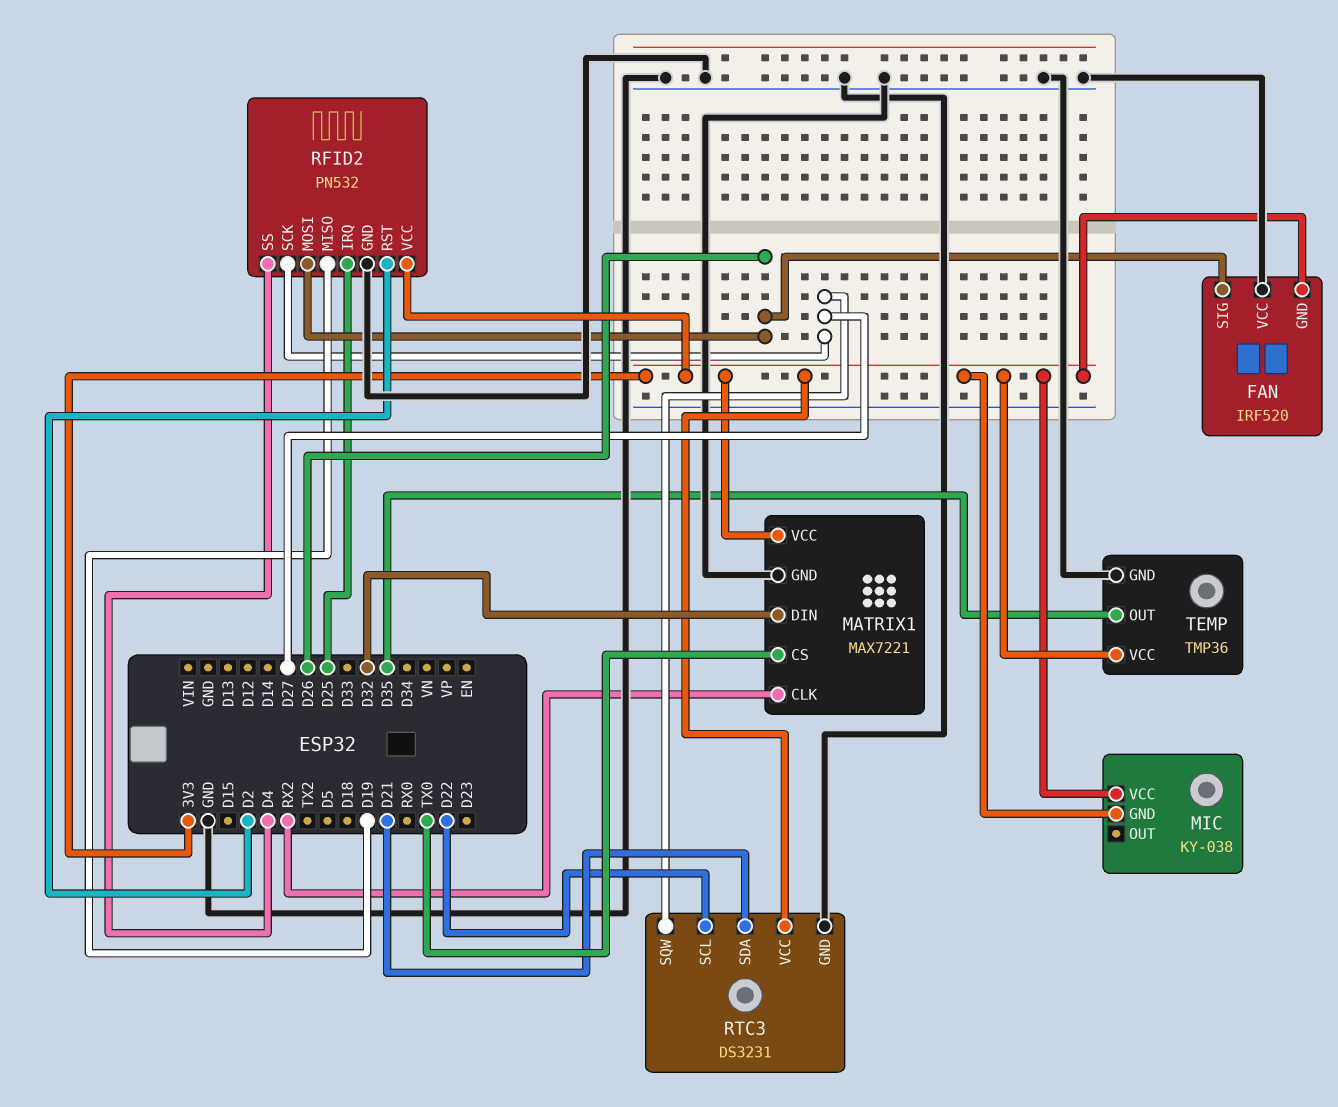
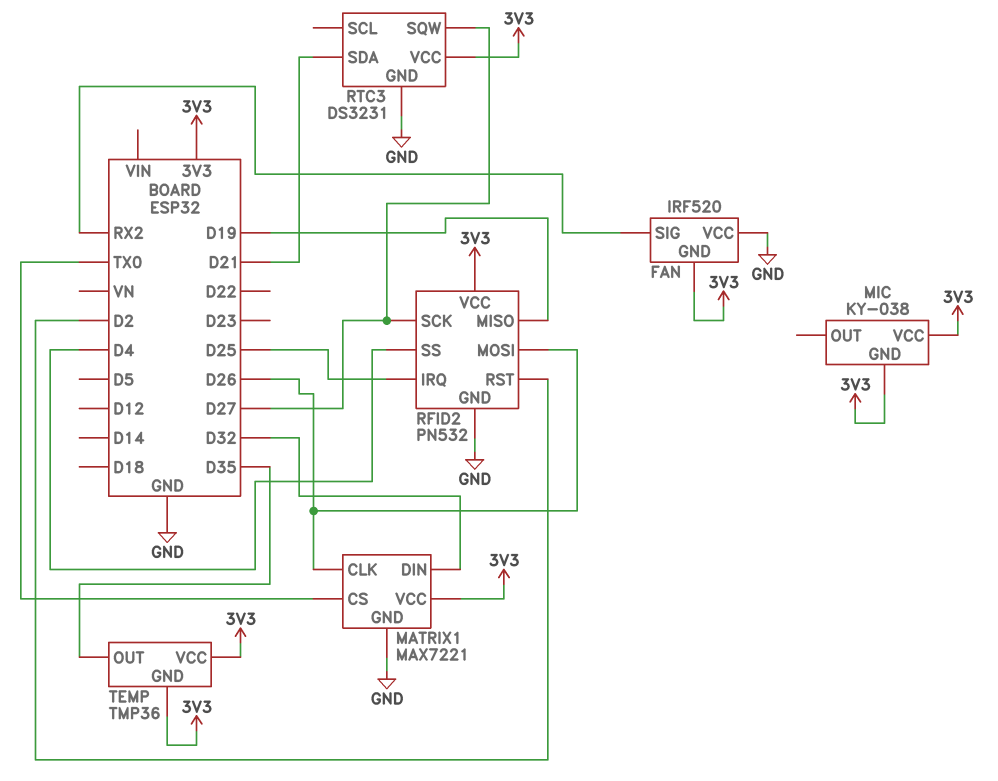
FAN pin SIG: D26 -> RX2
MATRIX1 pin CLK: RX2 -> D26
RTC3 pin SCL: D22 -> none
TEMP pin GND: GND -> 3V3

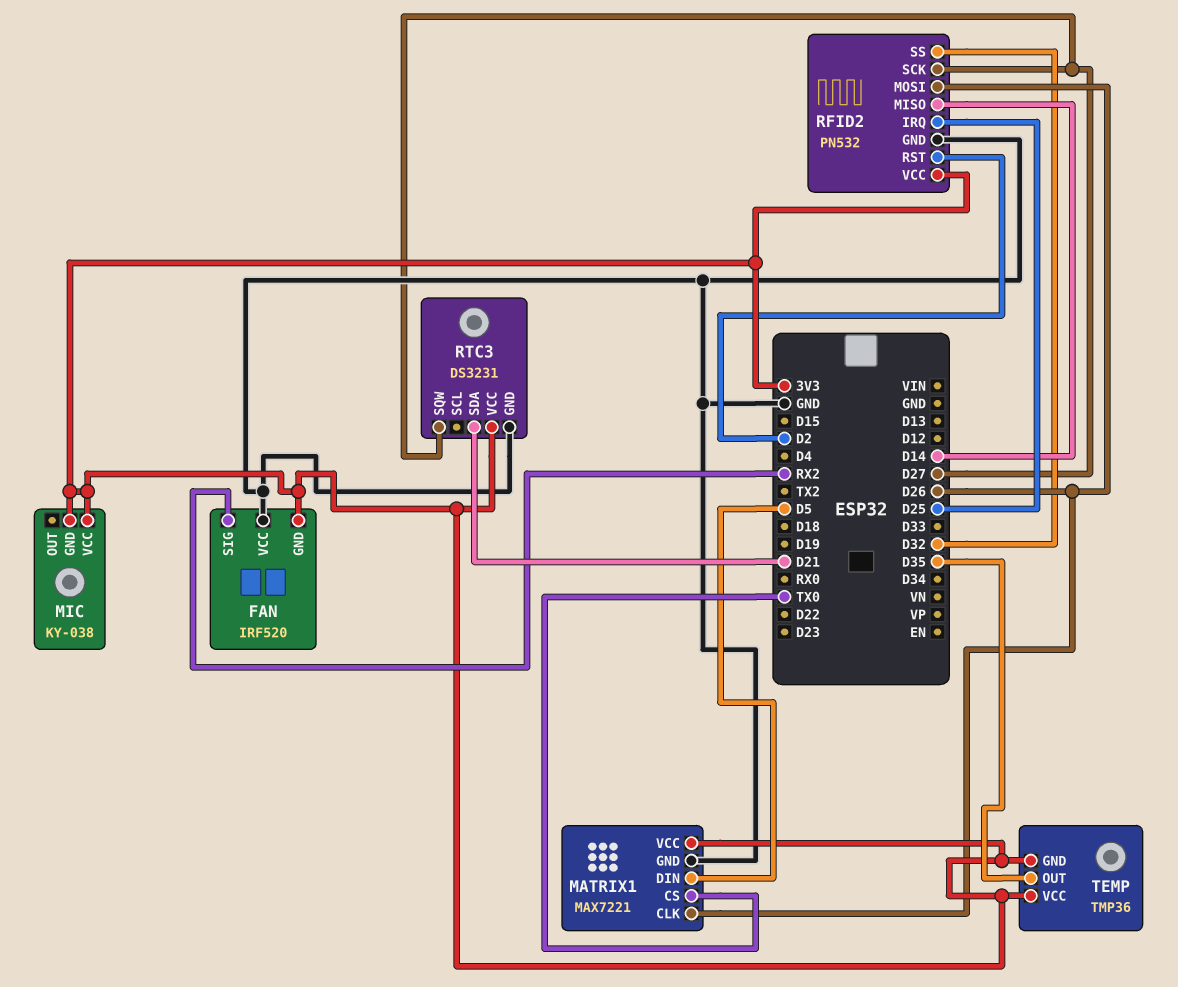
MATRIX1 pin DIN: D32 -> D5
RFID2 pin MISO: D19 -> D14
RFID2 pin SS: D4 -> D32

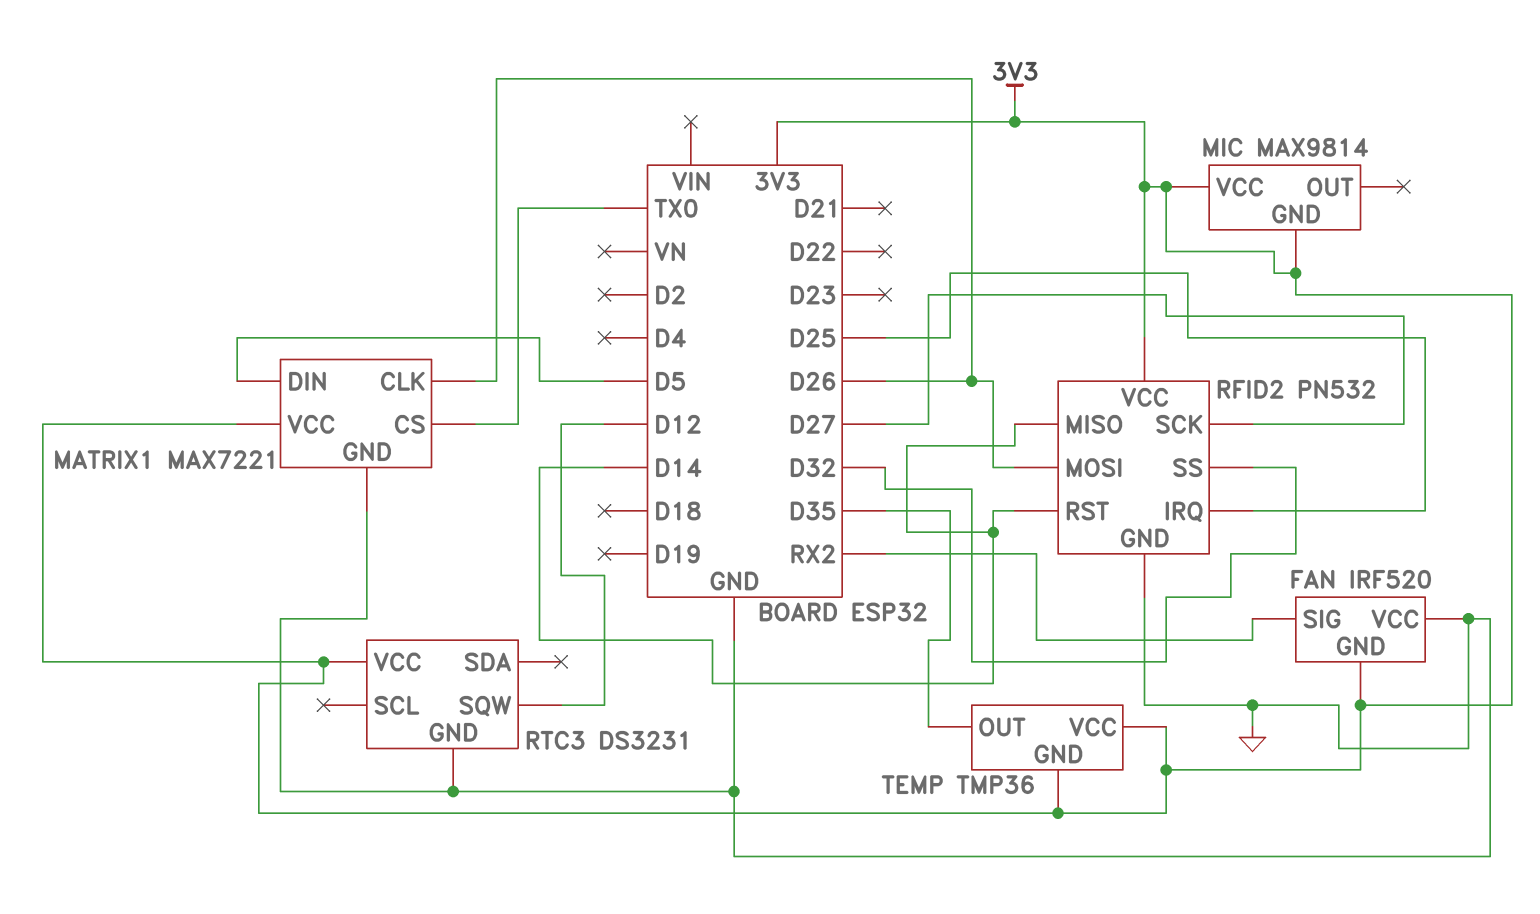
MIC: KY-038 -> MAX9814
RFID2 pin RST: D2 -> D14
RTC3 pin SDA: D21 -> none
RTC3 pin SQW: D27 -> D12

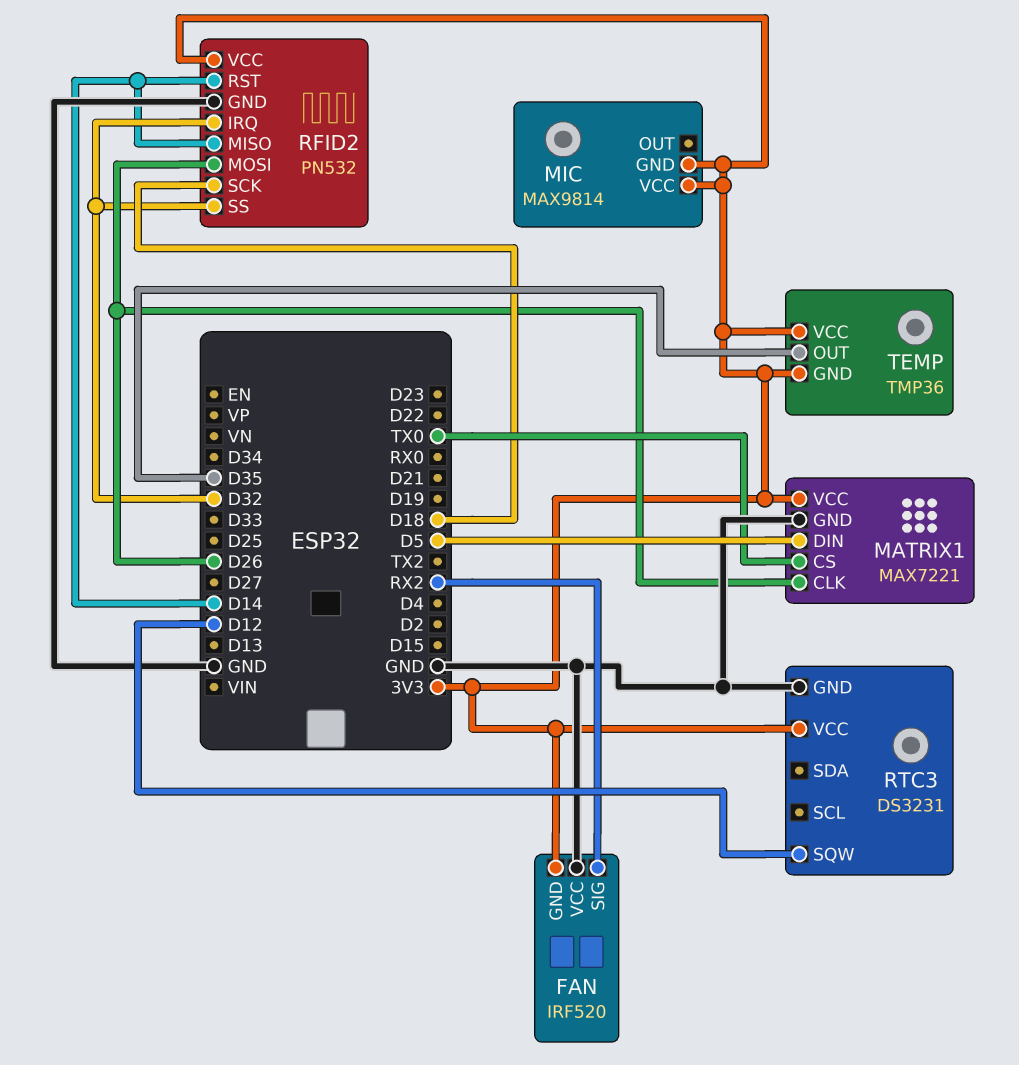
RFID2 pin IRQ: D25 -> D32
RFID2 pin SCK: D27 -> D18

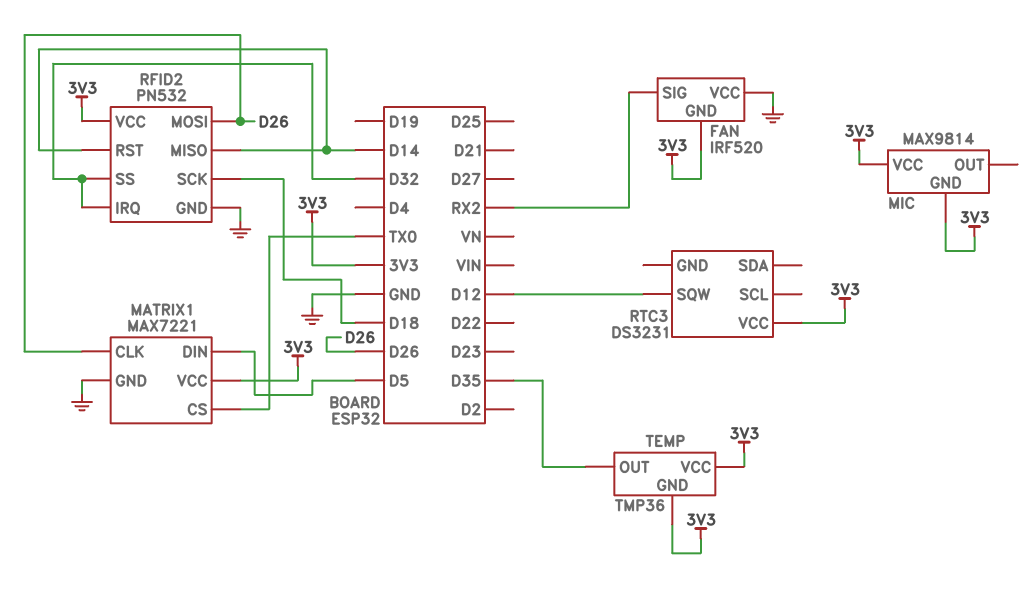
RTC3 pin GND: GND -> none

